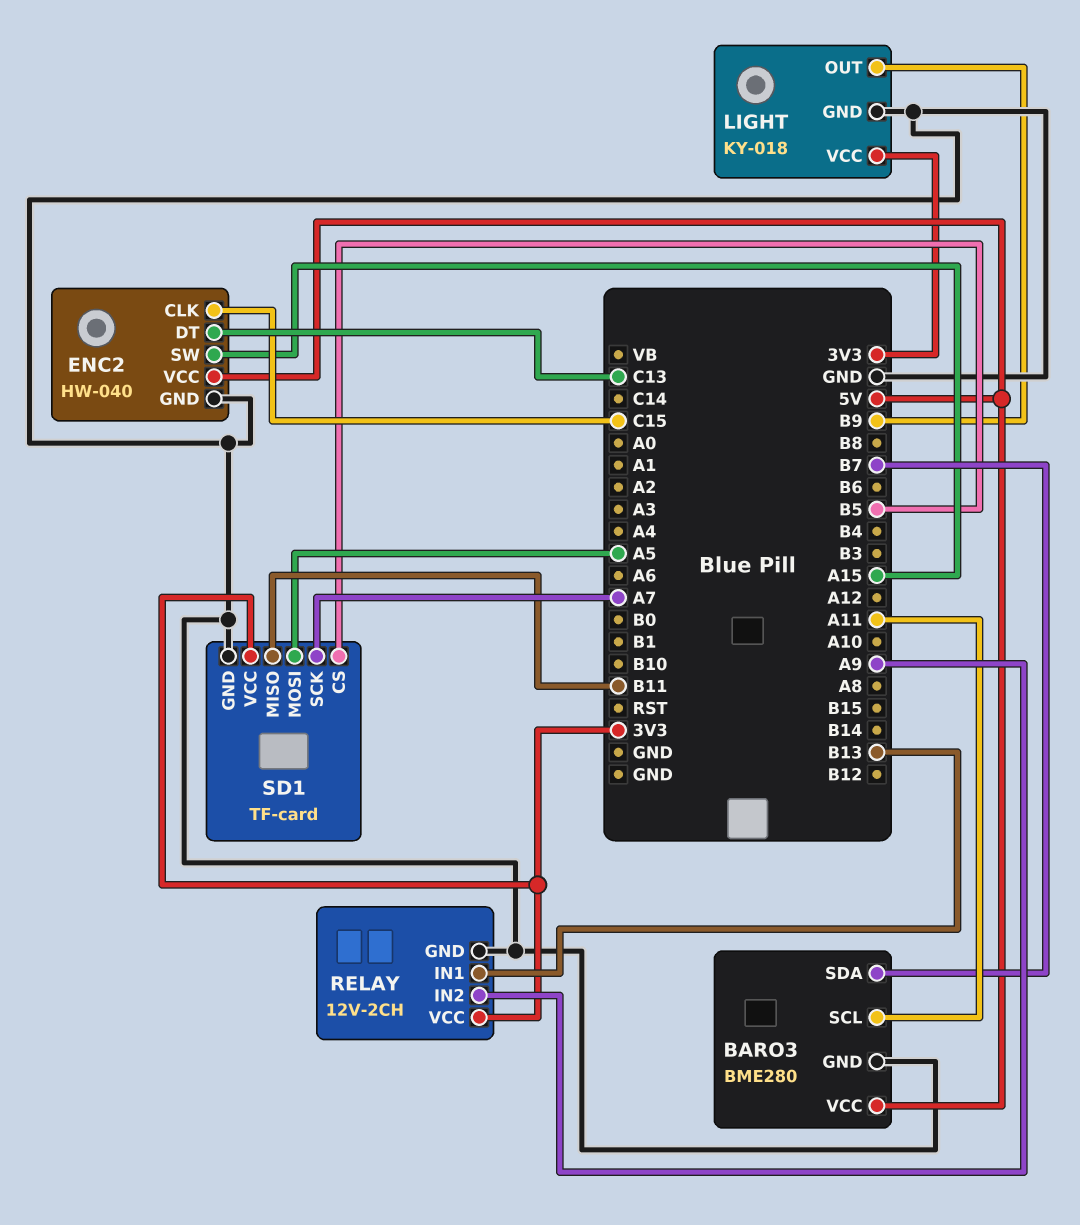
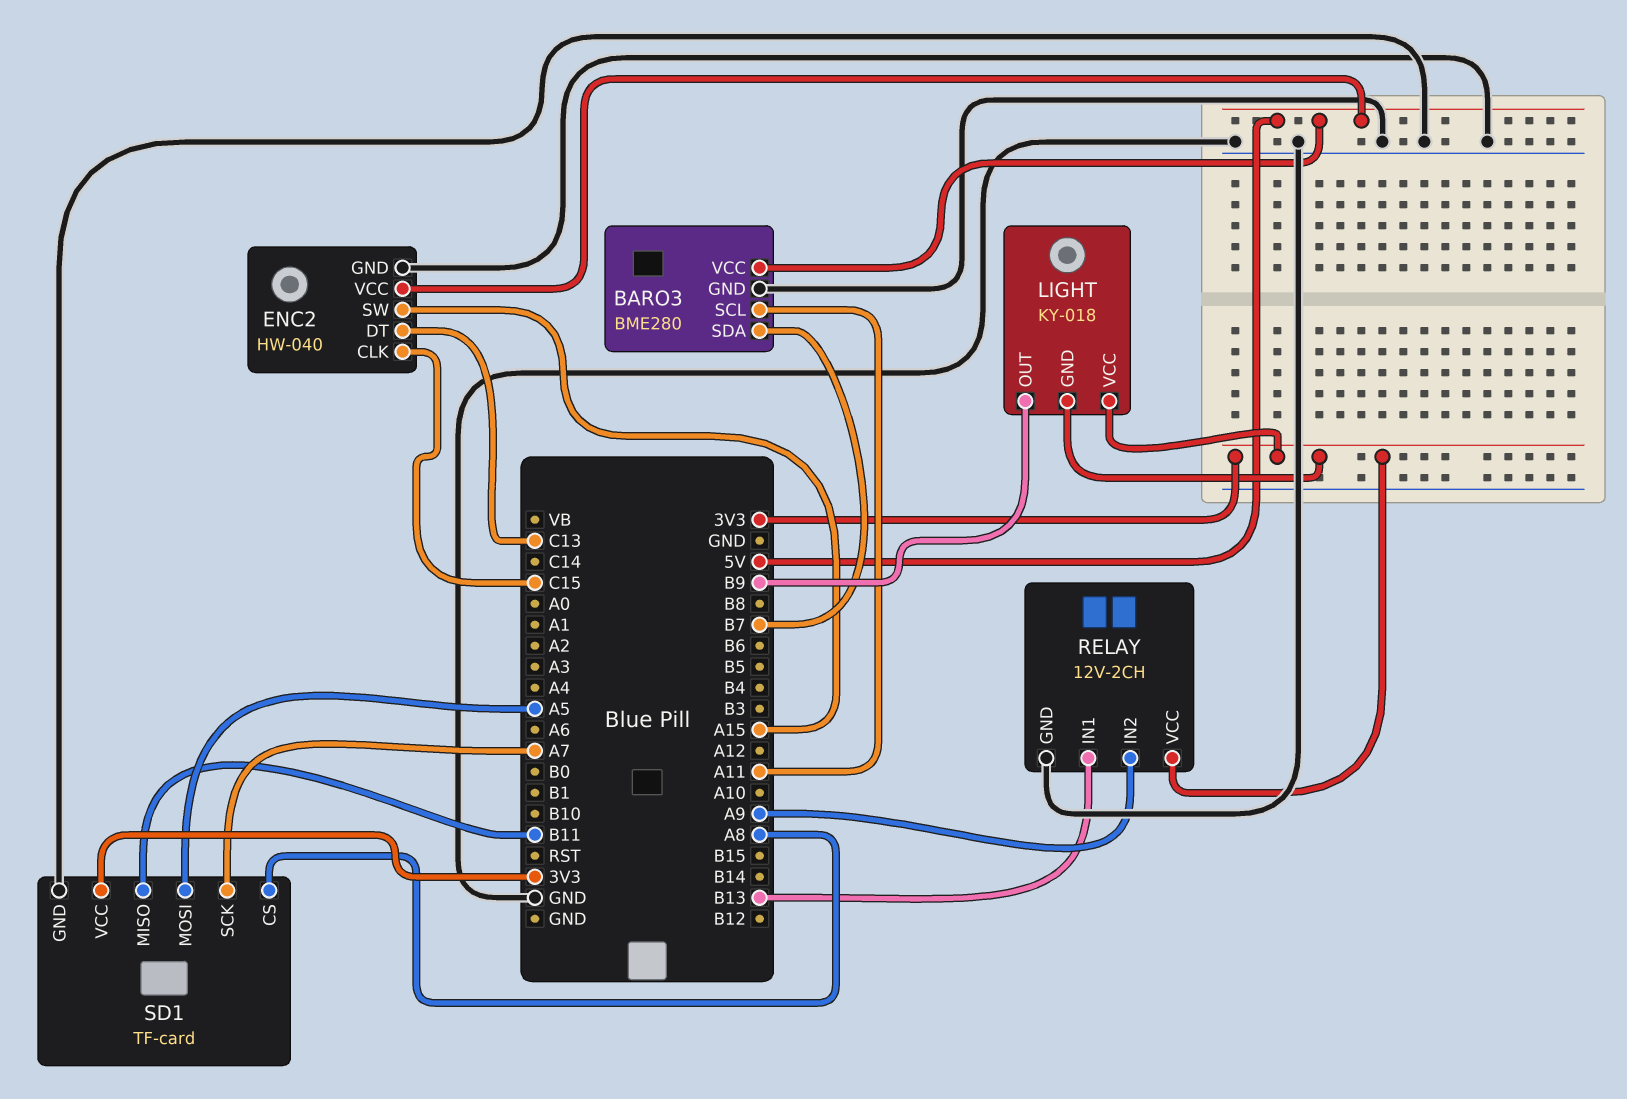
LIGHT pin GND: GND -> 3V3
SD1 pin CS: B5 -> A8

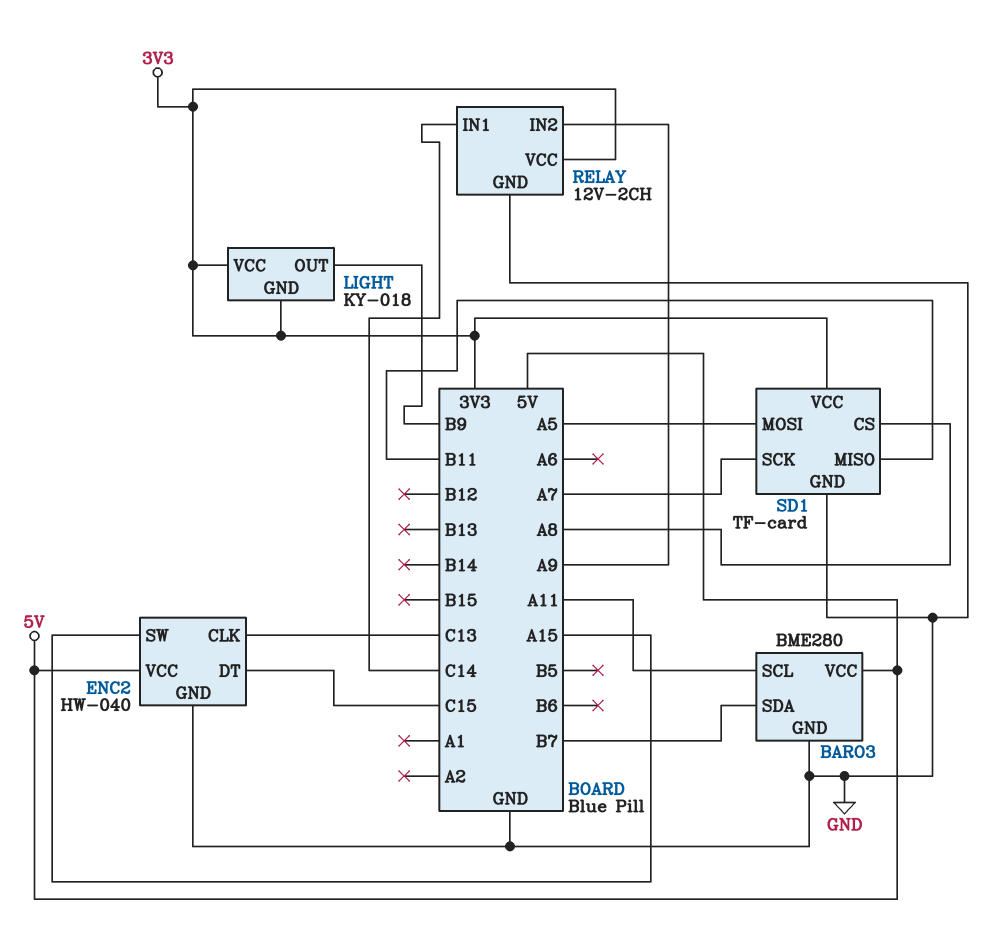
ENC2 pin CLK: C15 -> C13
ENC2 pin DT: C13 -> C15
RELAY pin IN1: B13 -> C14

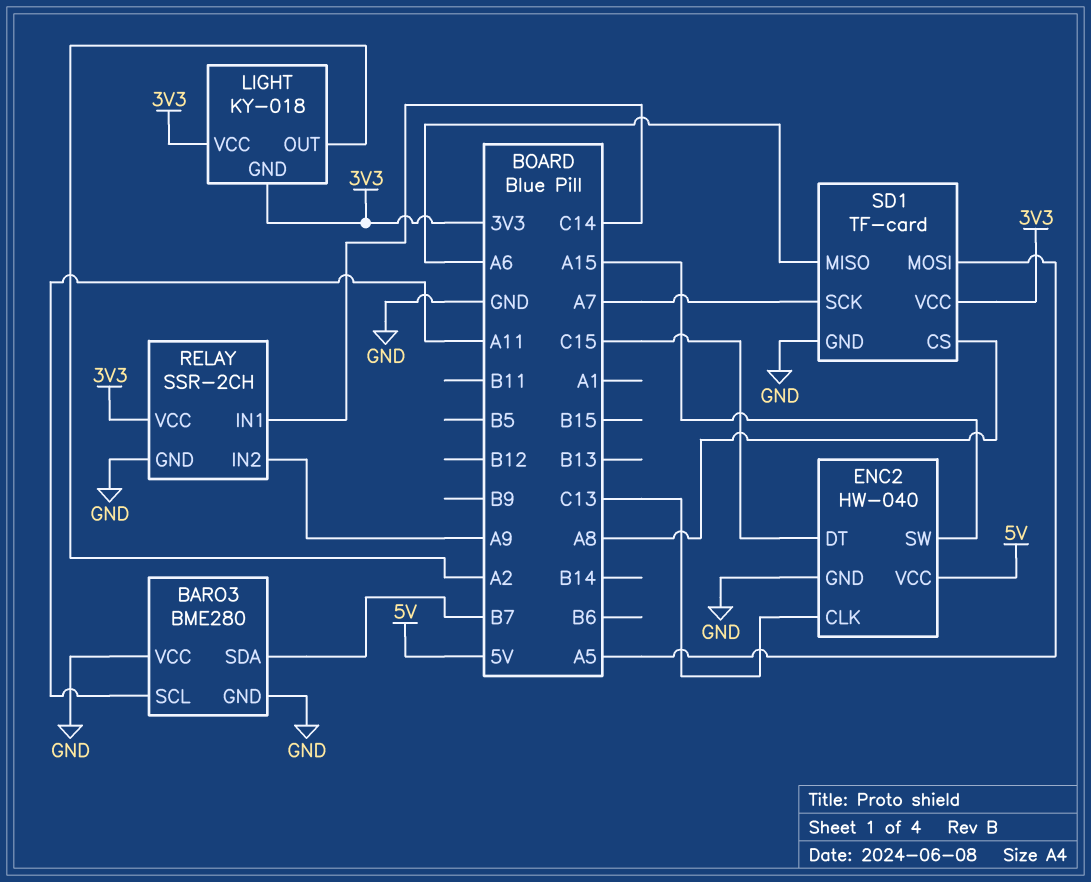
BARO3 pin VCC: 5V -> GND
LIGHT pin OUT: B9 -> A2
RELAY: 12V-2CH -> SSR-2CH
SD1 pin MISO: B11 -> A6

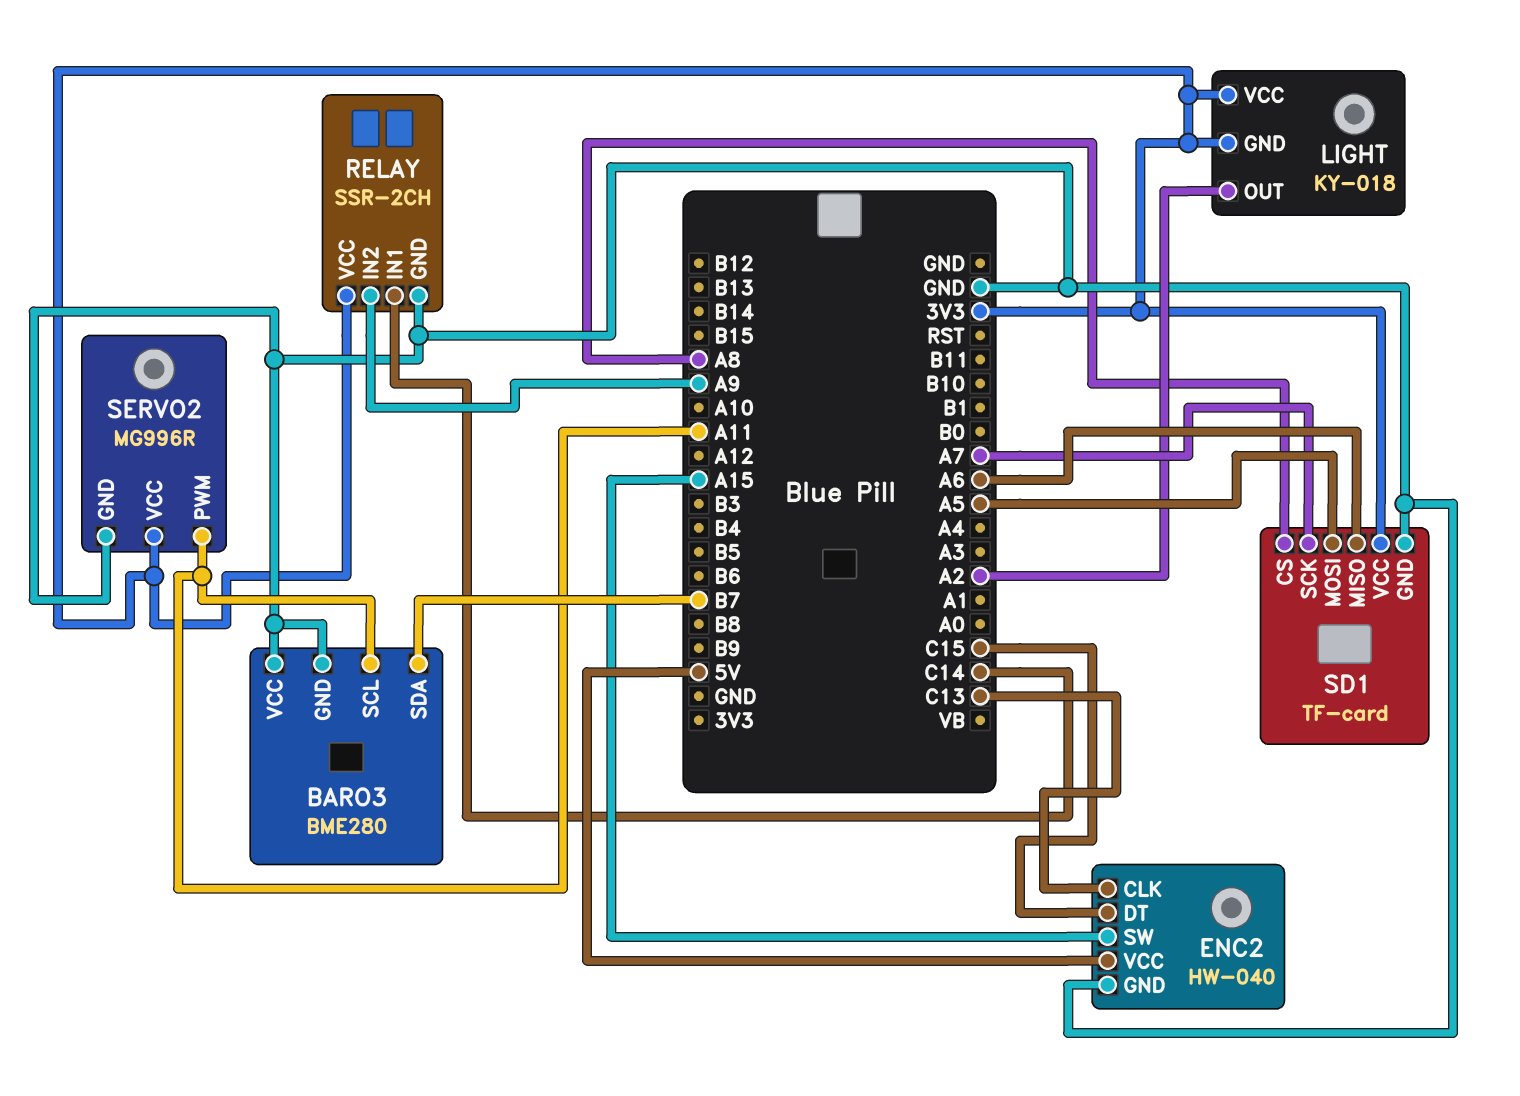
SERVO2: none -> MG996R
SERVO2 pin GND: none -> GND
SERVO2 pin PWM: none -> A11
SERVO2 pin VCC: none -> 3V3

